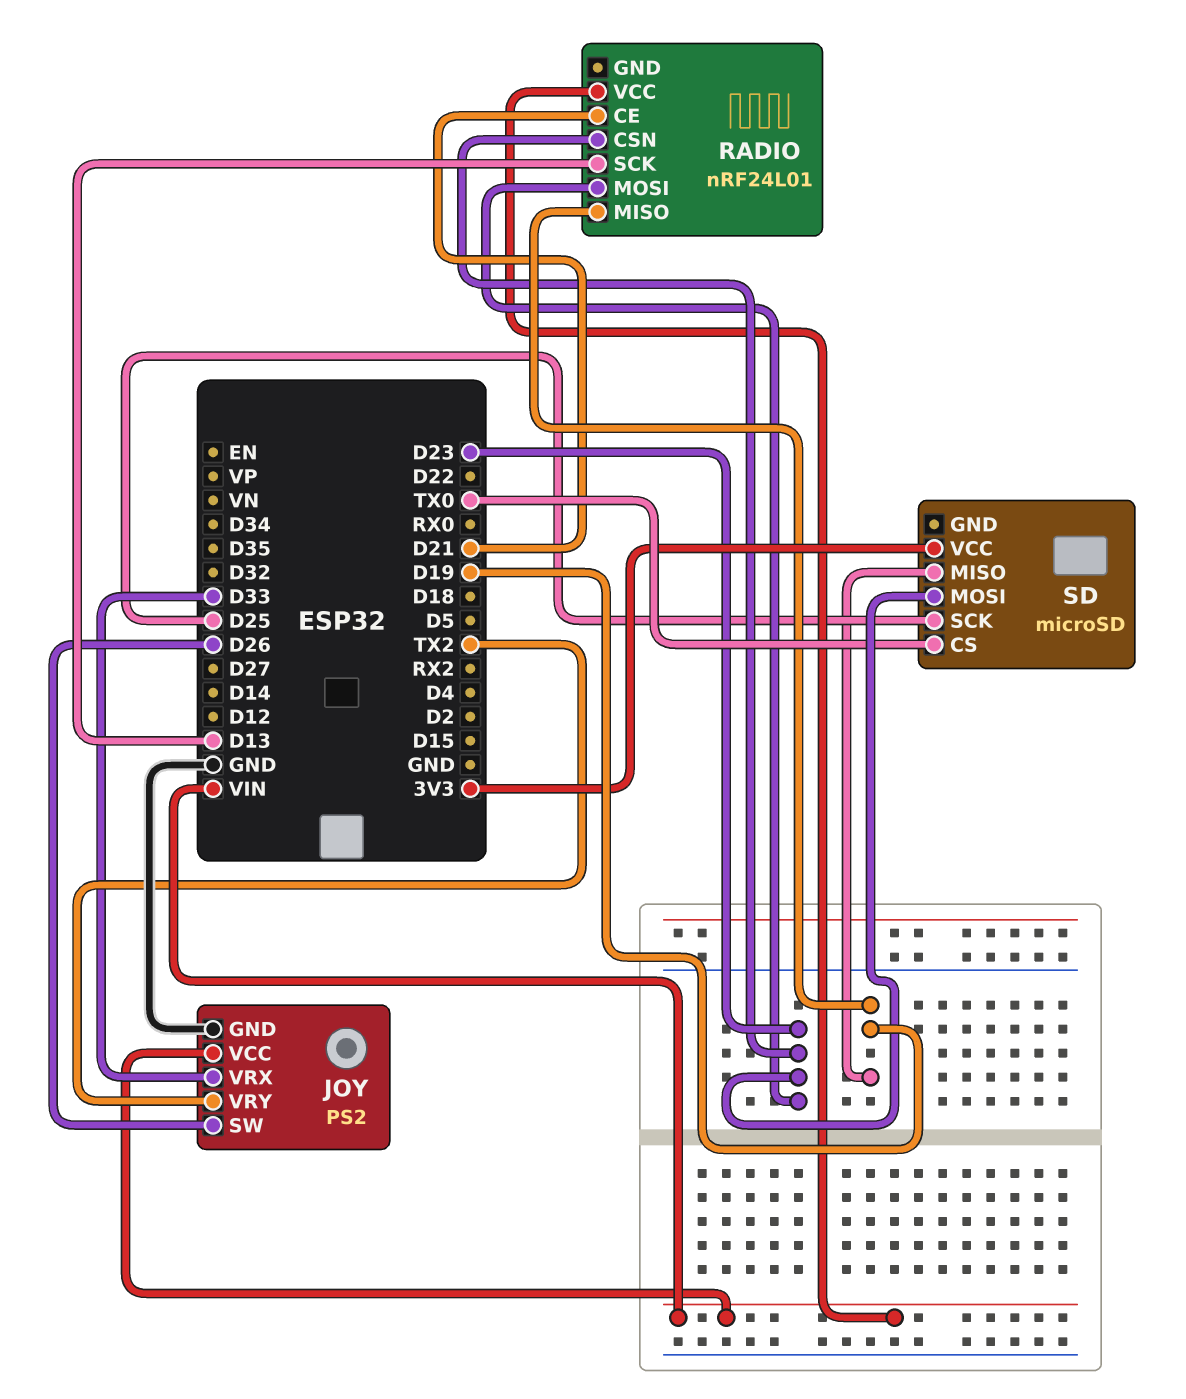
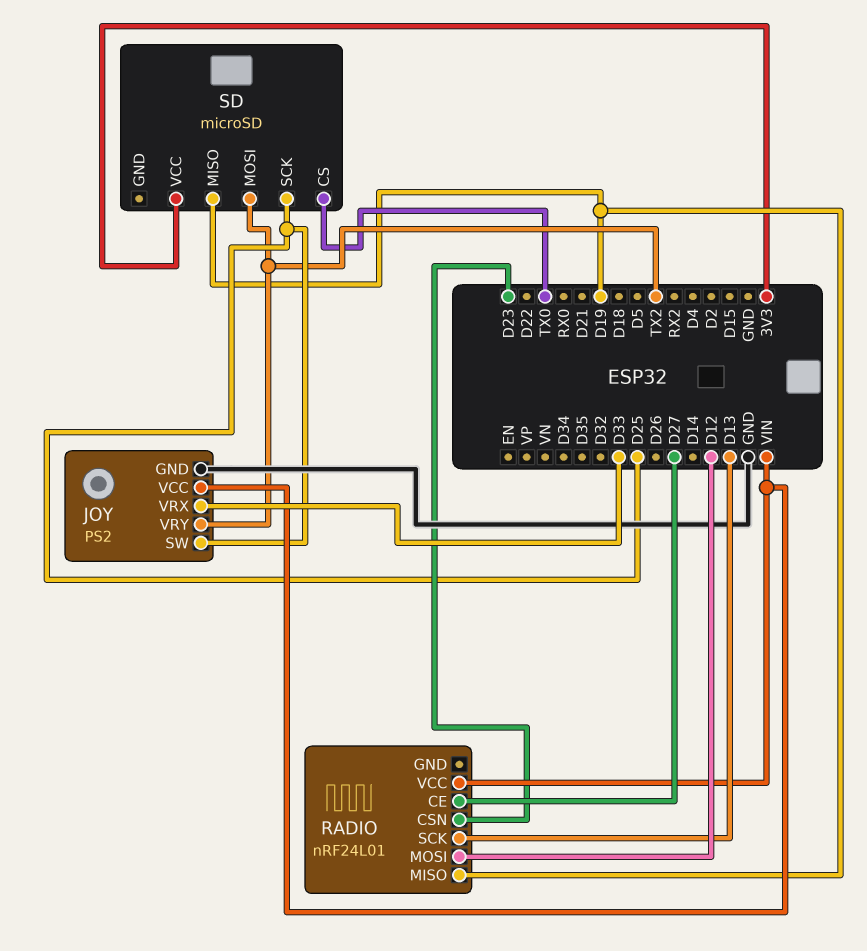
JOY pin SW: D26 -> D25
RADIO pin CE: D21 -> D27
RADIO pin MOSI: D23 -> D12
SD pin MOSI: D23 -> TX2

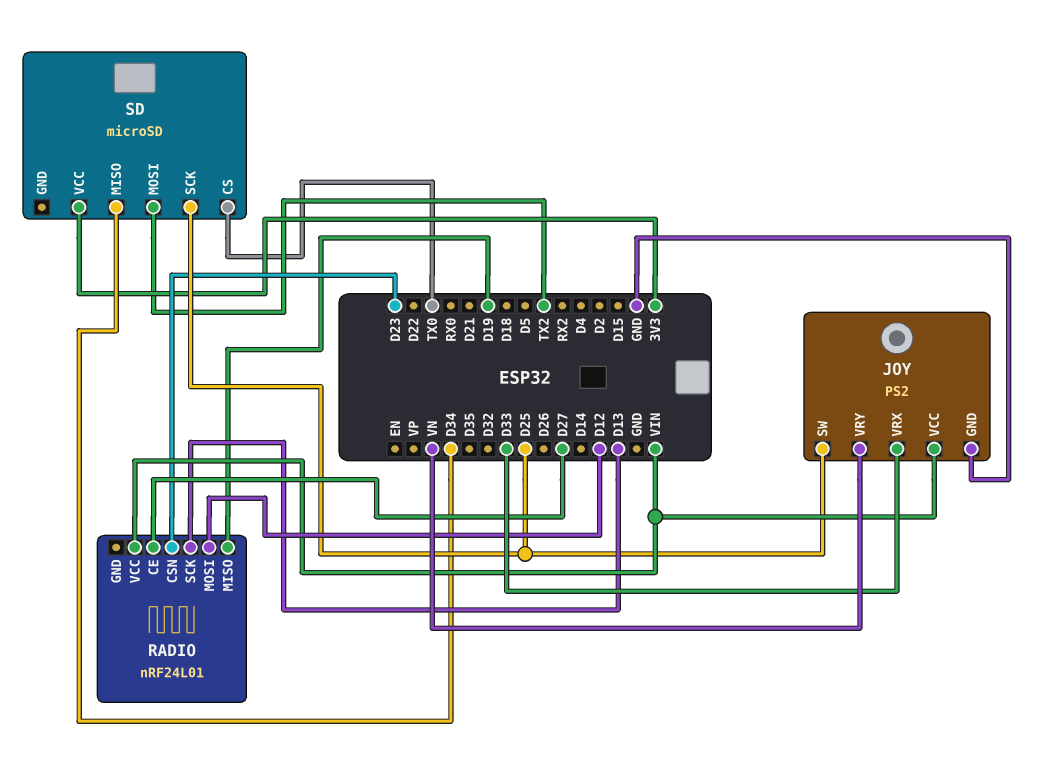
JOY pin VRY: TX2 -> VN
SD pin MISO: D19 -> D34

